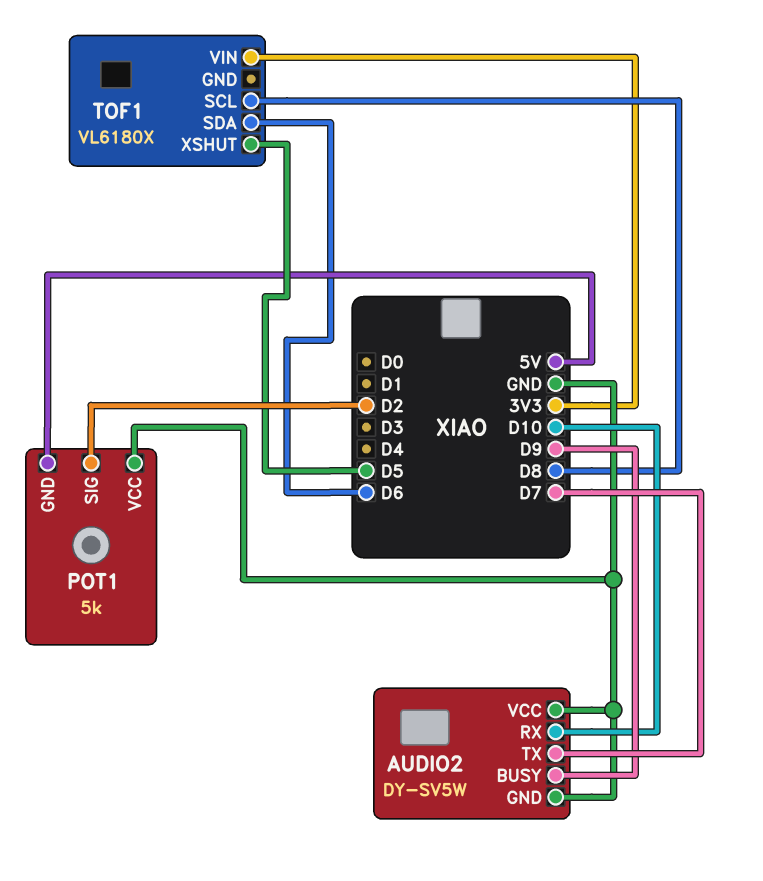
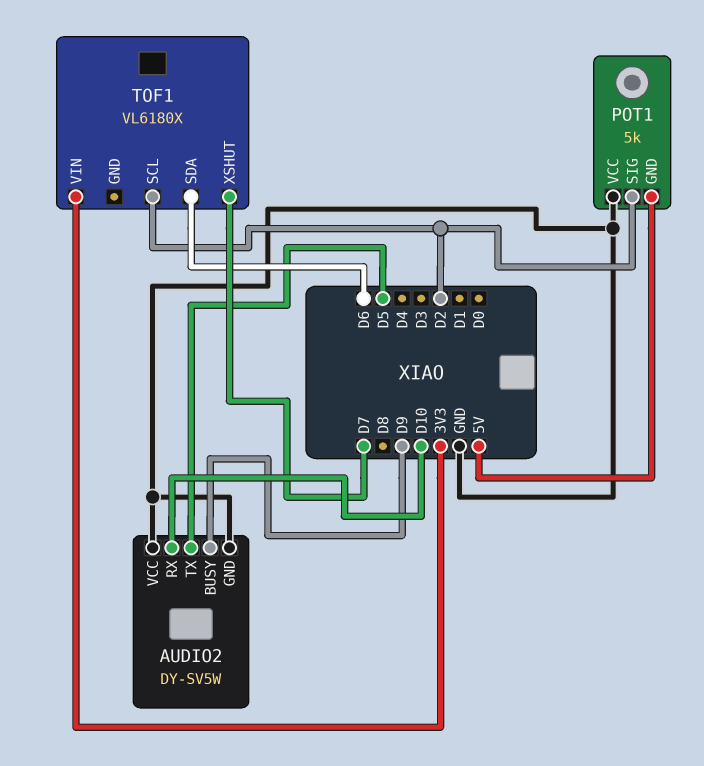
AUDIO2 pin TX: D7 -> D5
TOF1 pin SCL: D8 -> D2
TOF1 pin XSHUT: D5 -> D7

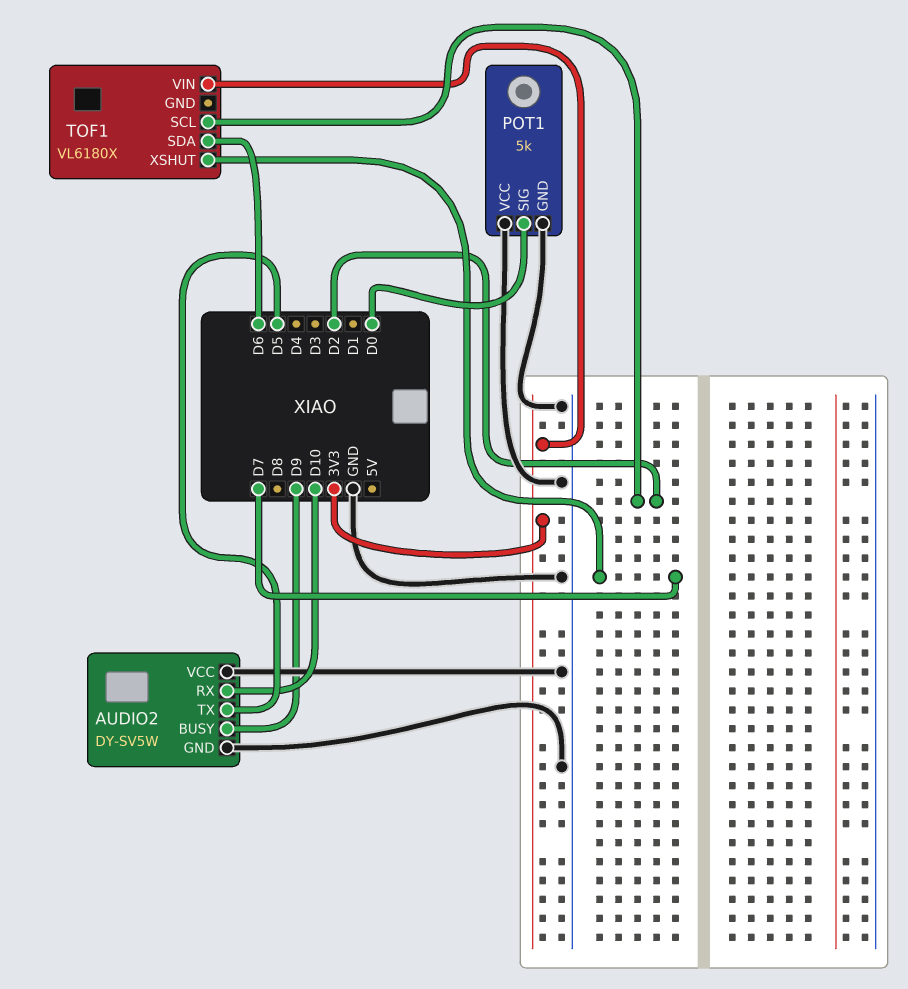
POT1 pin GND: 5V -> GND
POT1 pin SIG: D2 -> D0

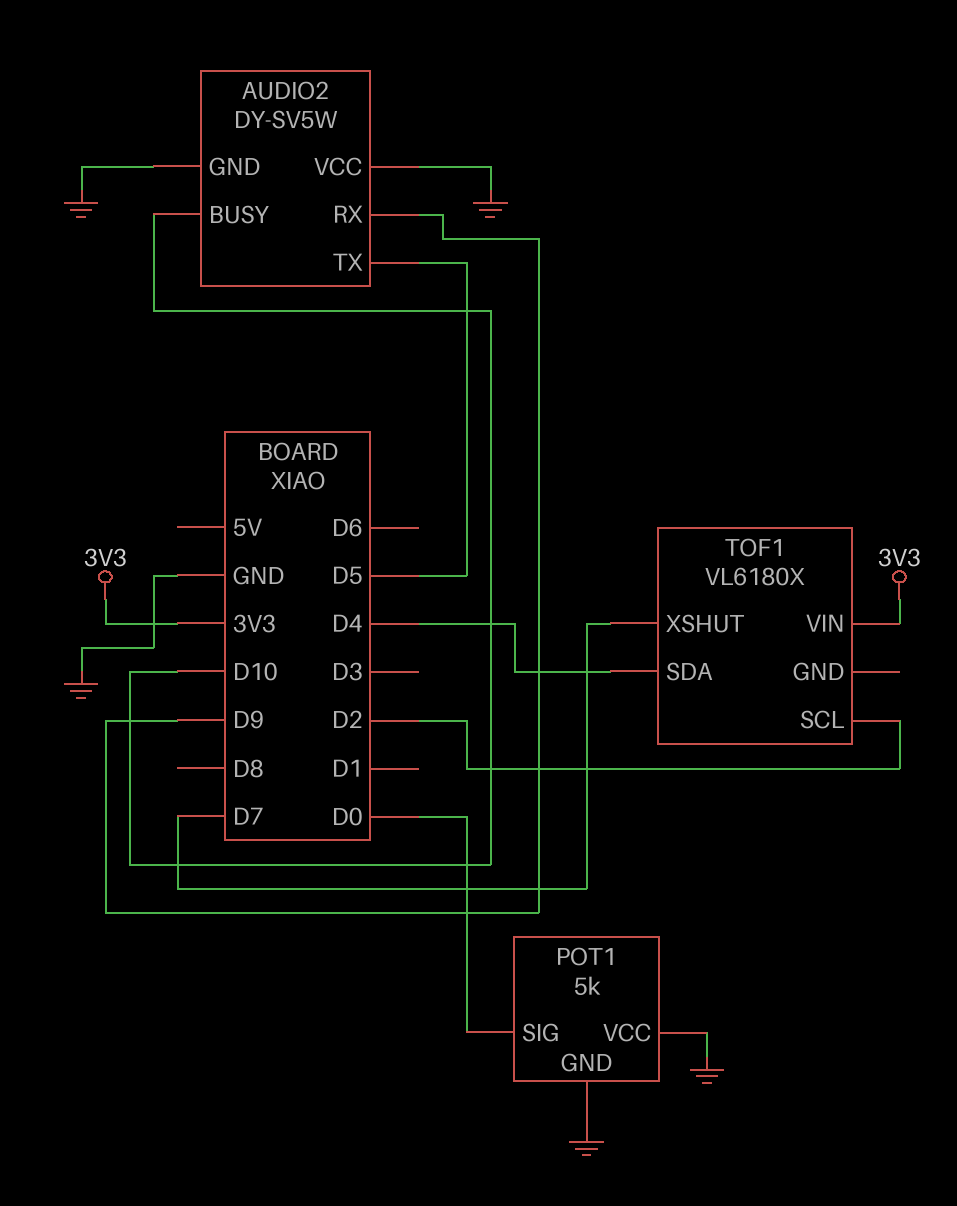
AUDIO2 pin BUSY: D9 -> D10
AUDIO2 pin RX: D10 -> D9
TOF1 pin SDA: D6 -> D4

